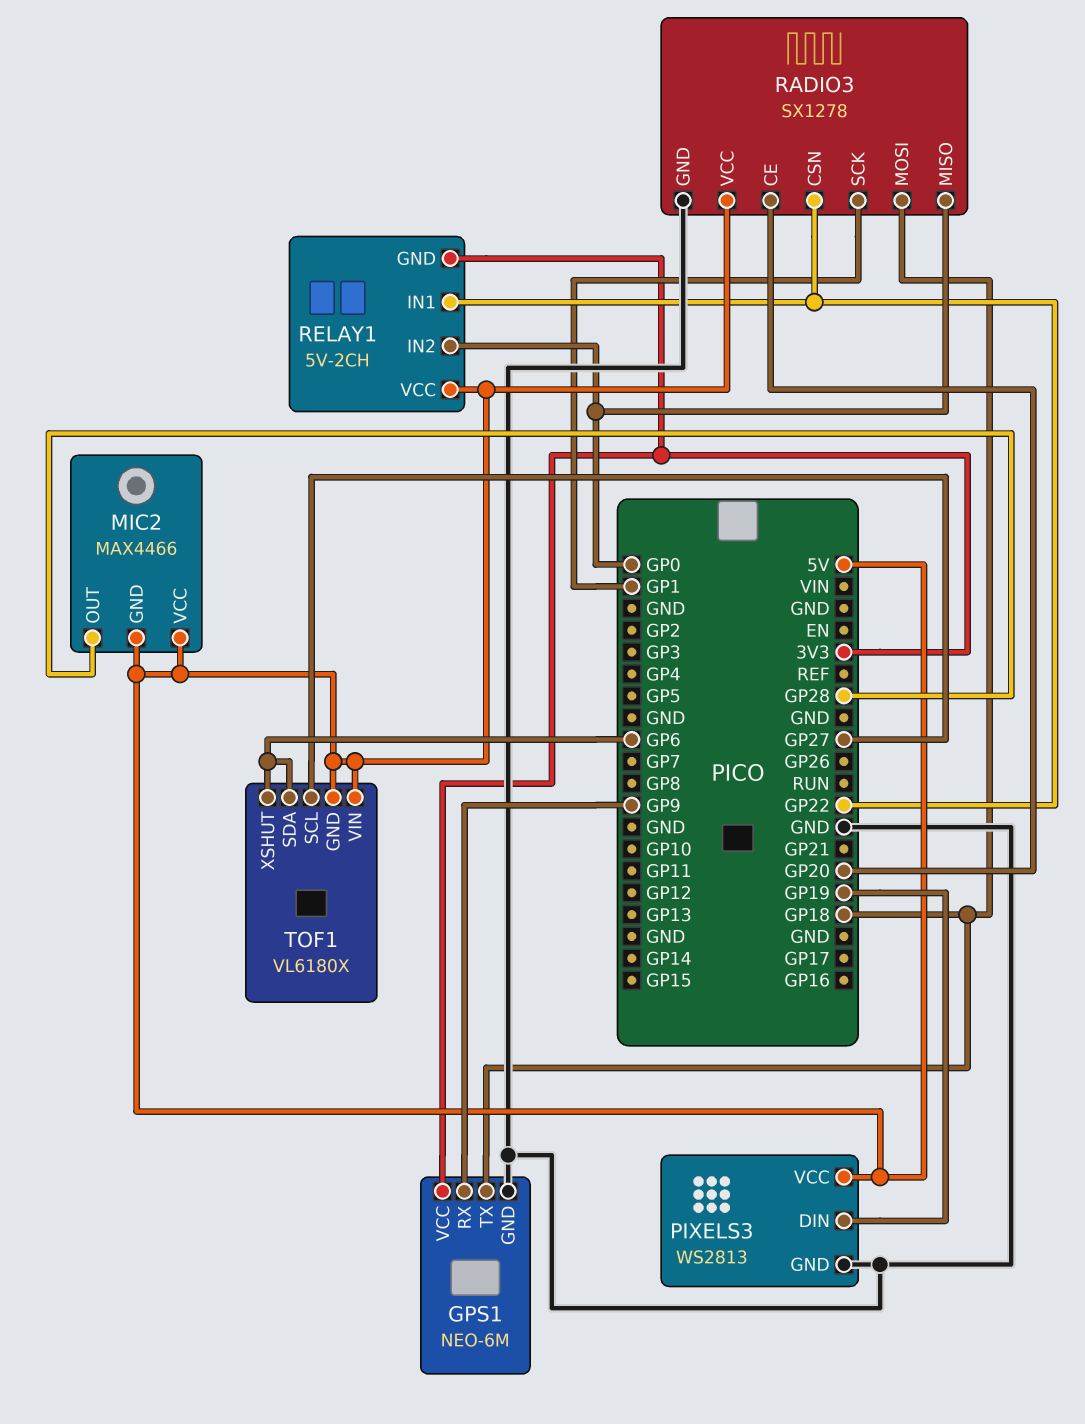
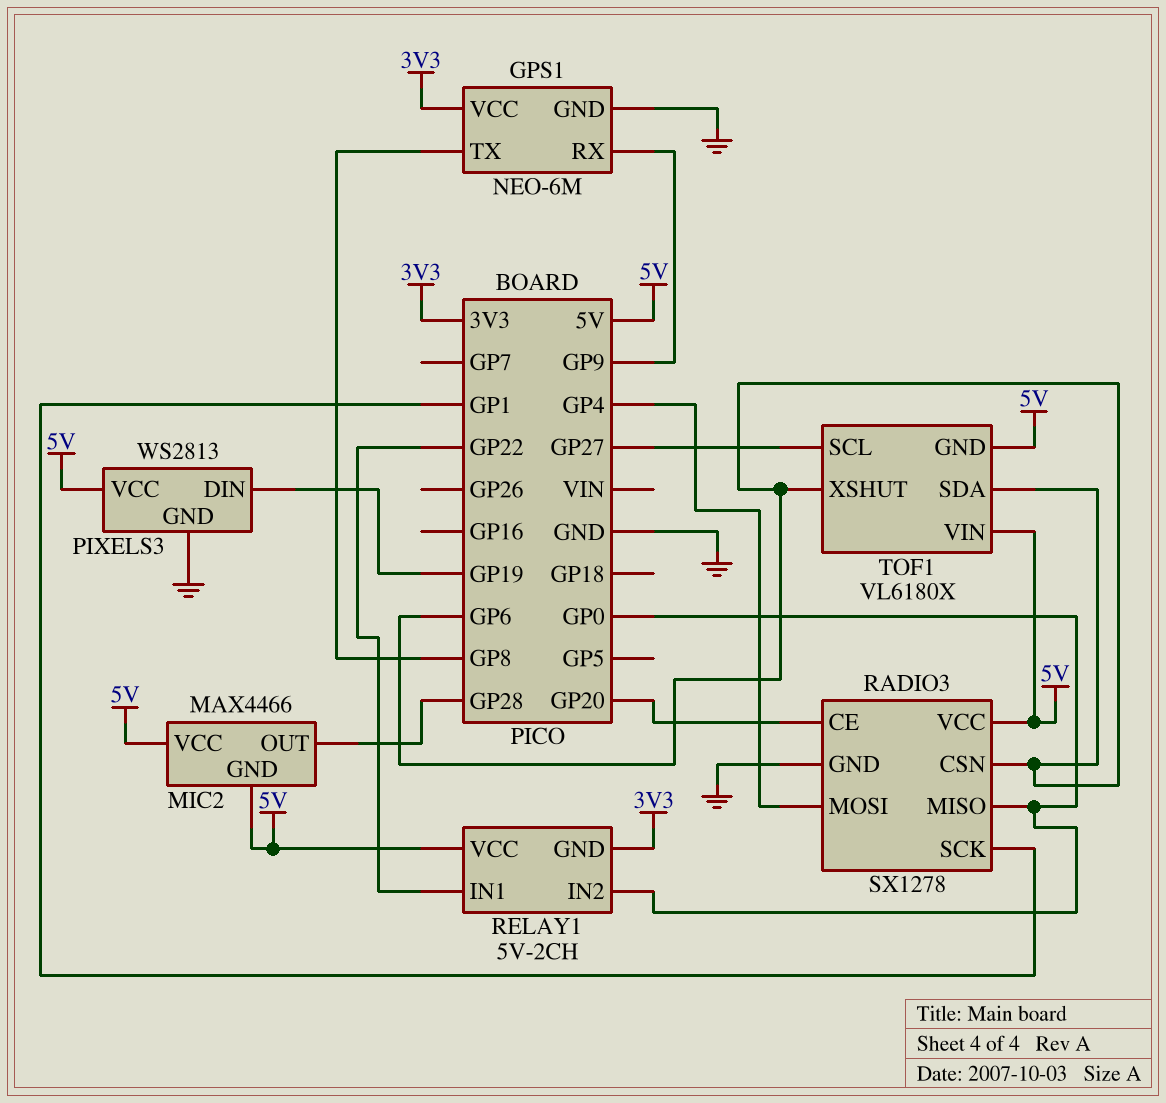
GPS1 pin TX: GP18 -> GP8
RADIO3 pin CSN: GP22 -> GP6
RADIO3 pin MOSI: GP18 -> GP4

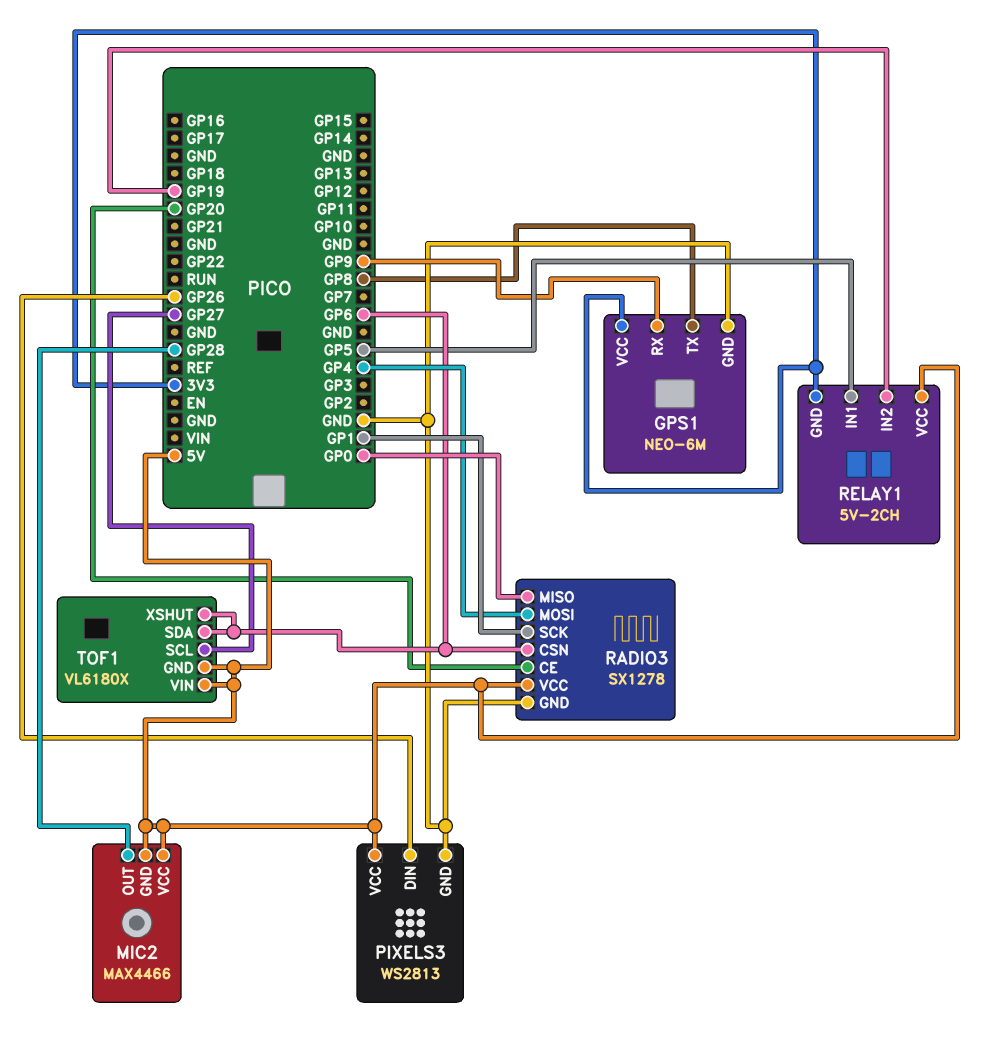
PIXELS3 pin DIN: GP19 -> GP26
RELAY1 pin IN1: GP22 -> GP5
RELAY1 pin IN2: GP0 -> GP19

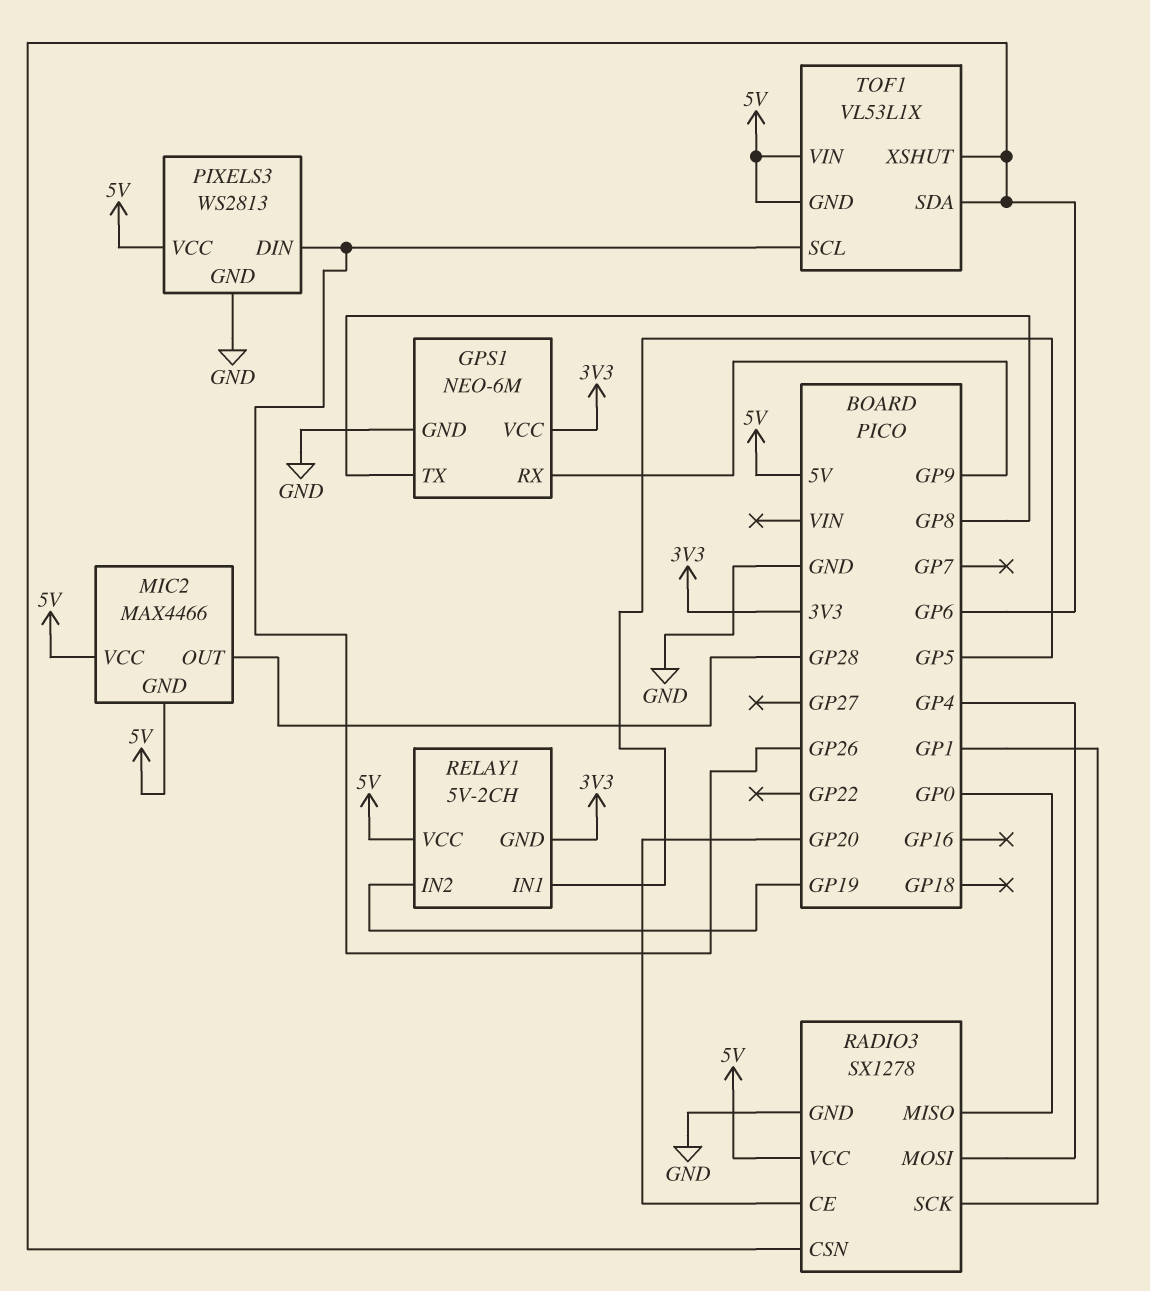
TOF1: VL6180X -> VL53L1X
TOF1 pin SCL: GP27 -> GP26

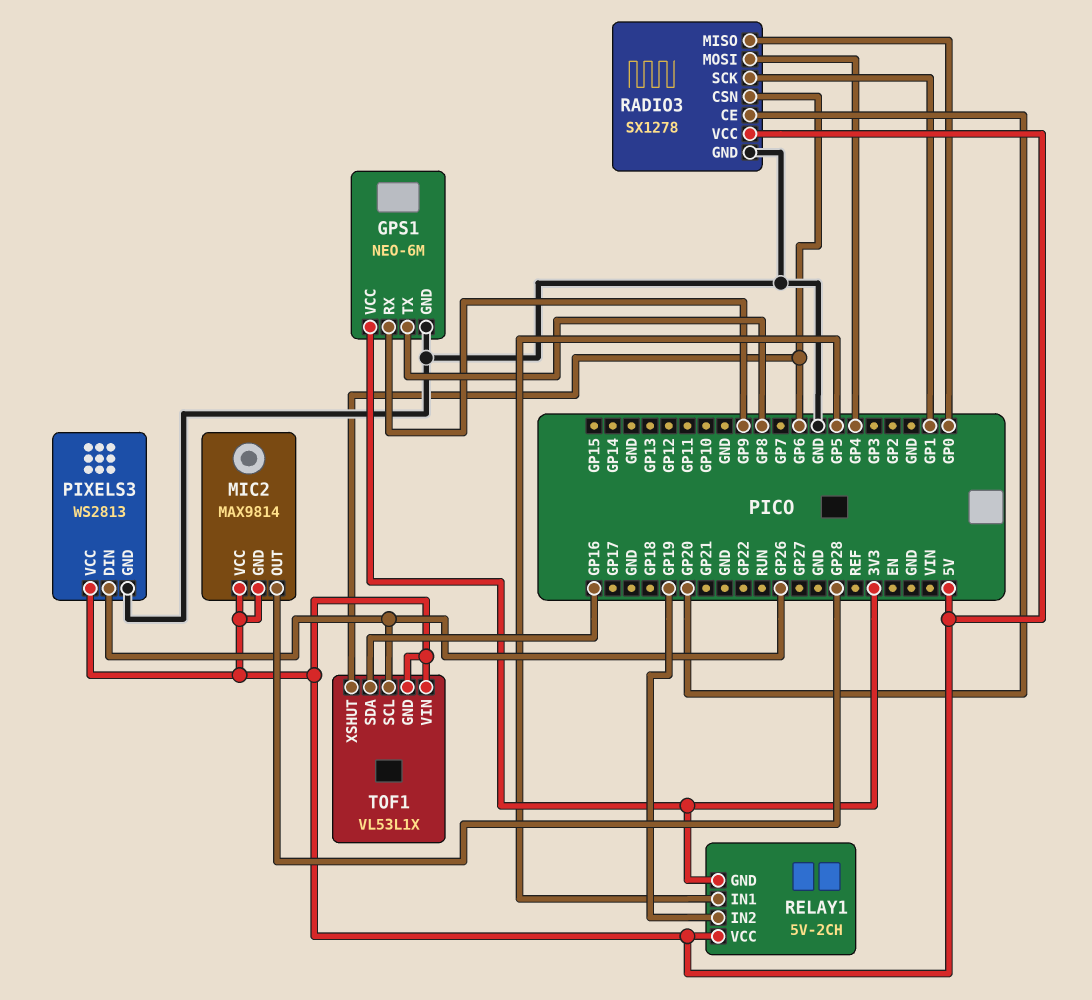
MIC2: MAX4466 -> MAX9814
TOF1 pin SDA: GP6 -> GP16

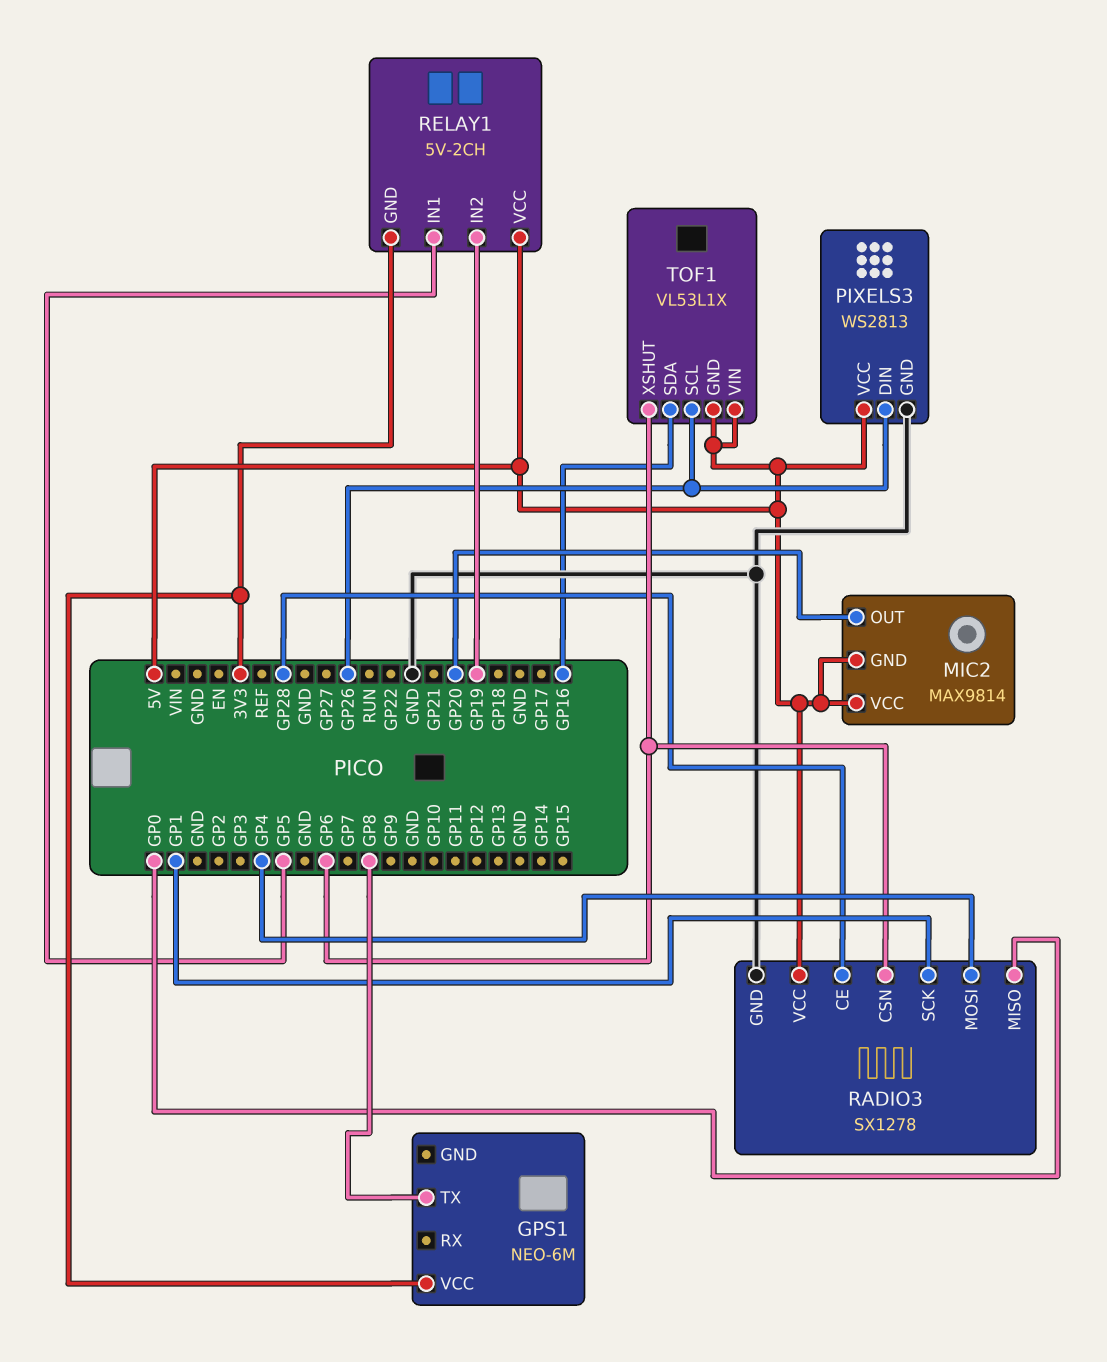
GPS1 pin GND: GND -> none
GPS1 pin RX: GP9 -> none
MIC2 pin OUT: GP28 -> GP20
RADIO3 pin CE: GP20 -> GP28

